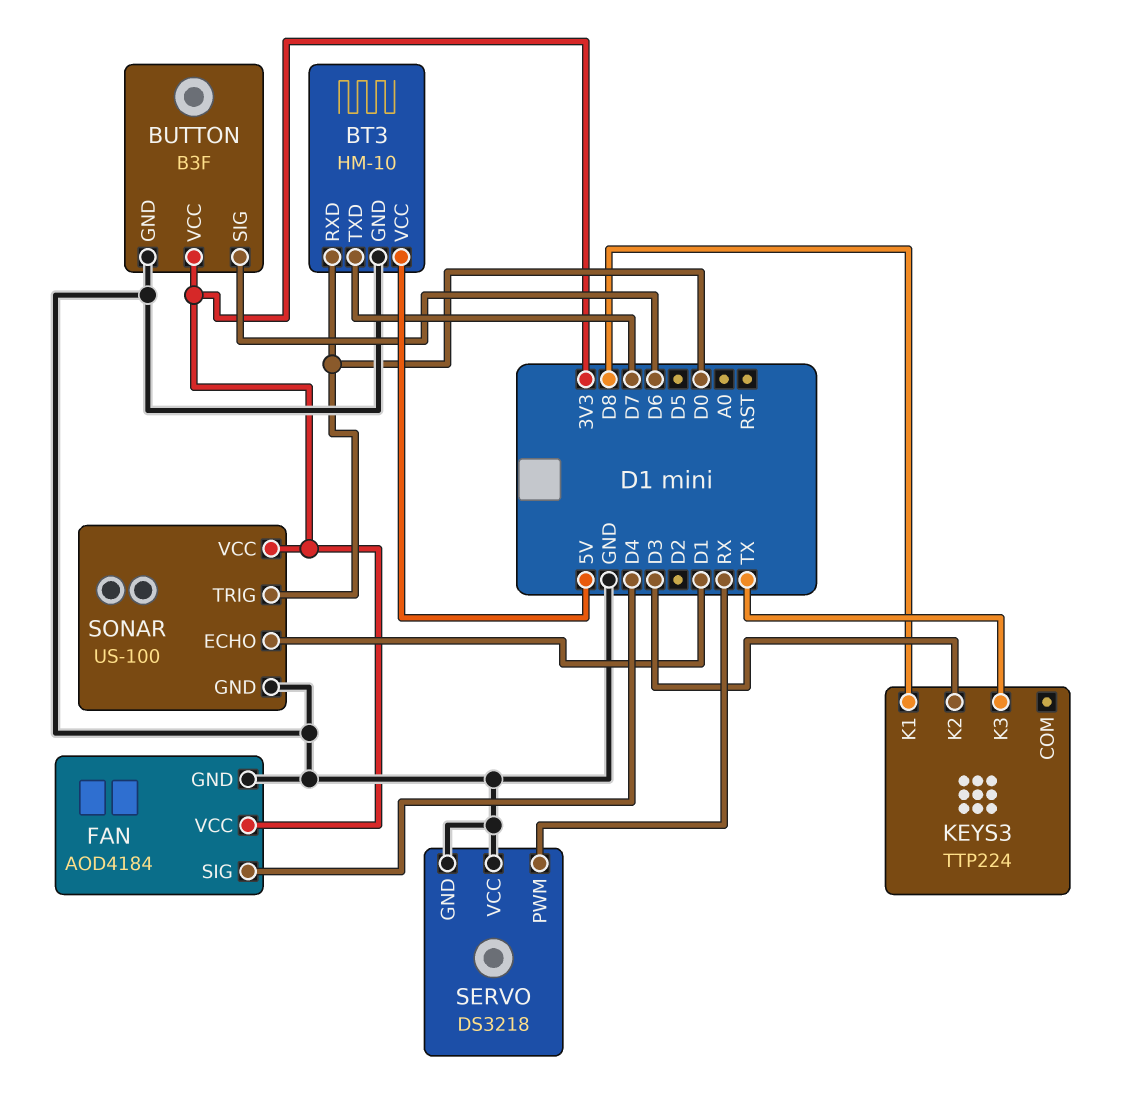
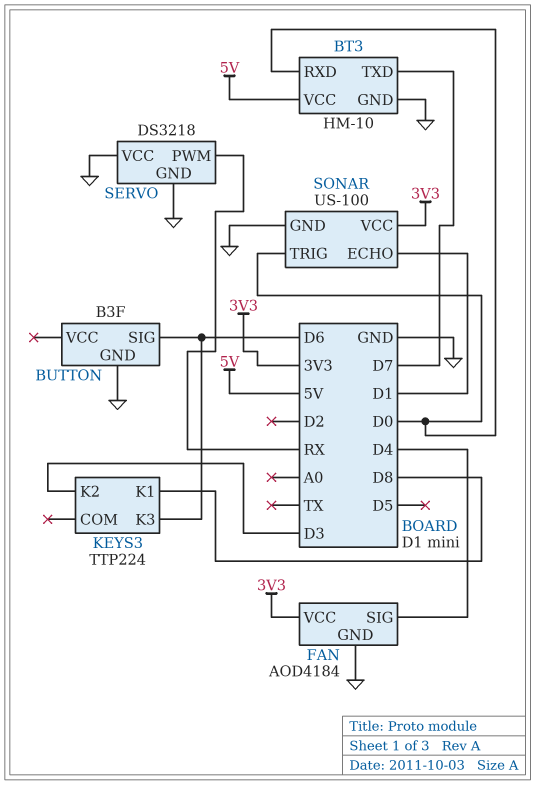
BUTTON pin VCC: 3V3 -> none
KEYS3 pin K3: TX -> D6

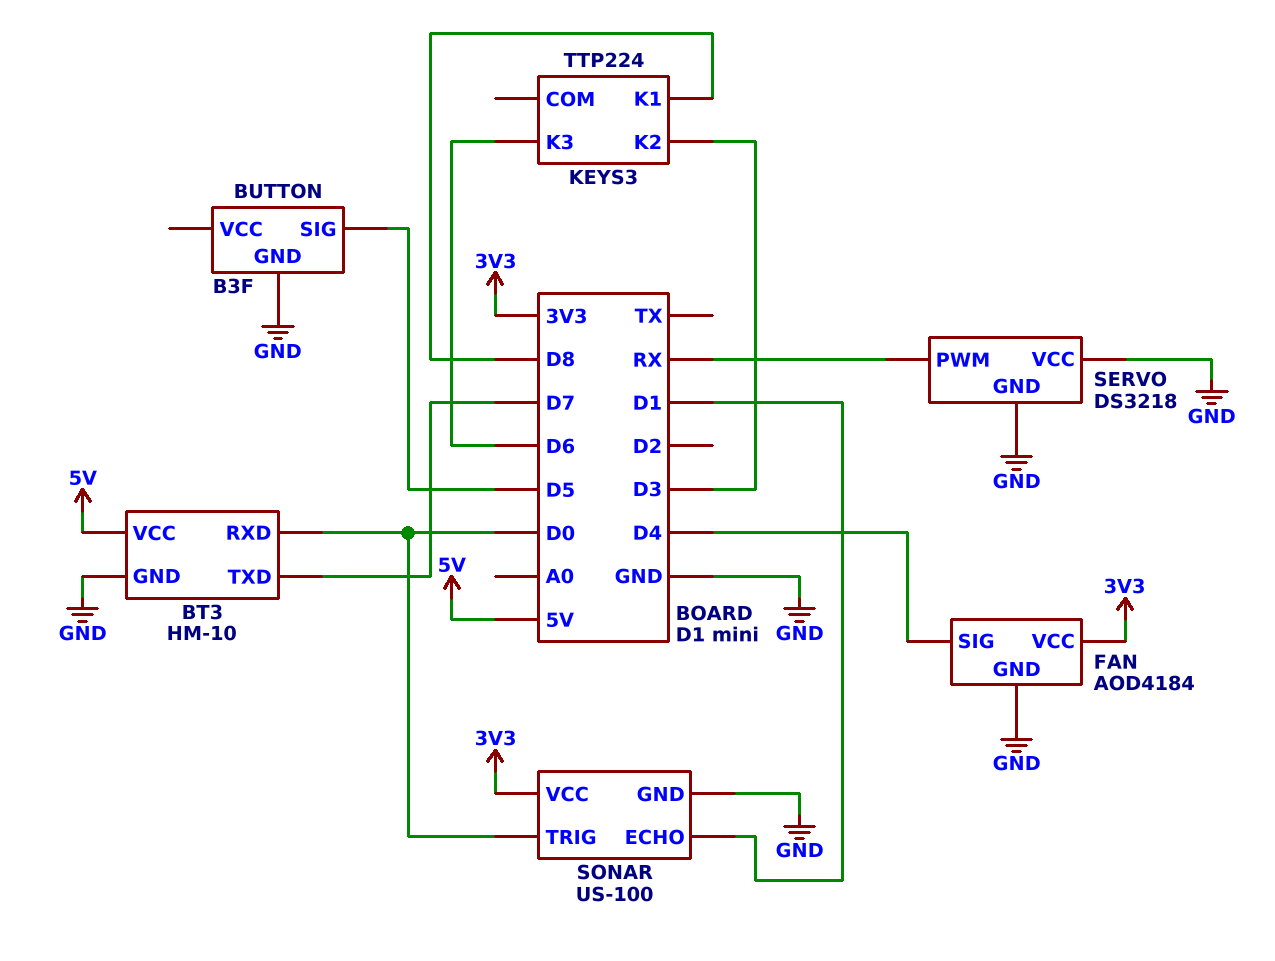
BUTTON pin SIG: D6 -> D5

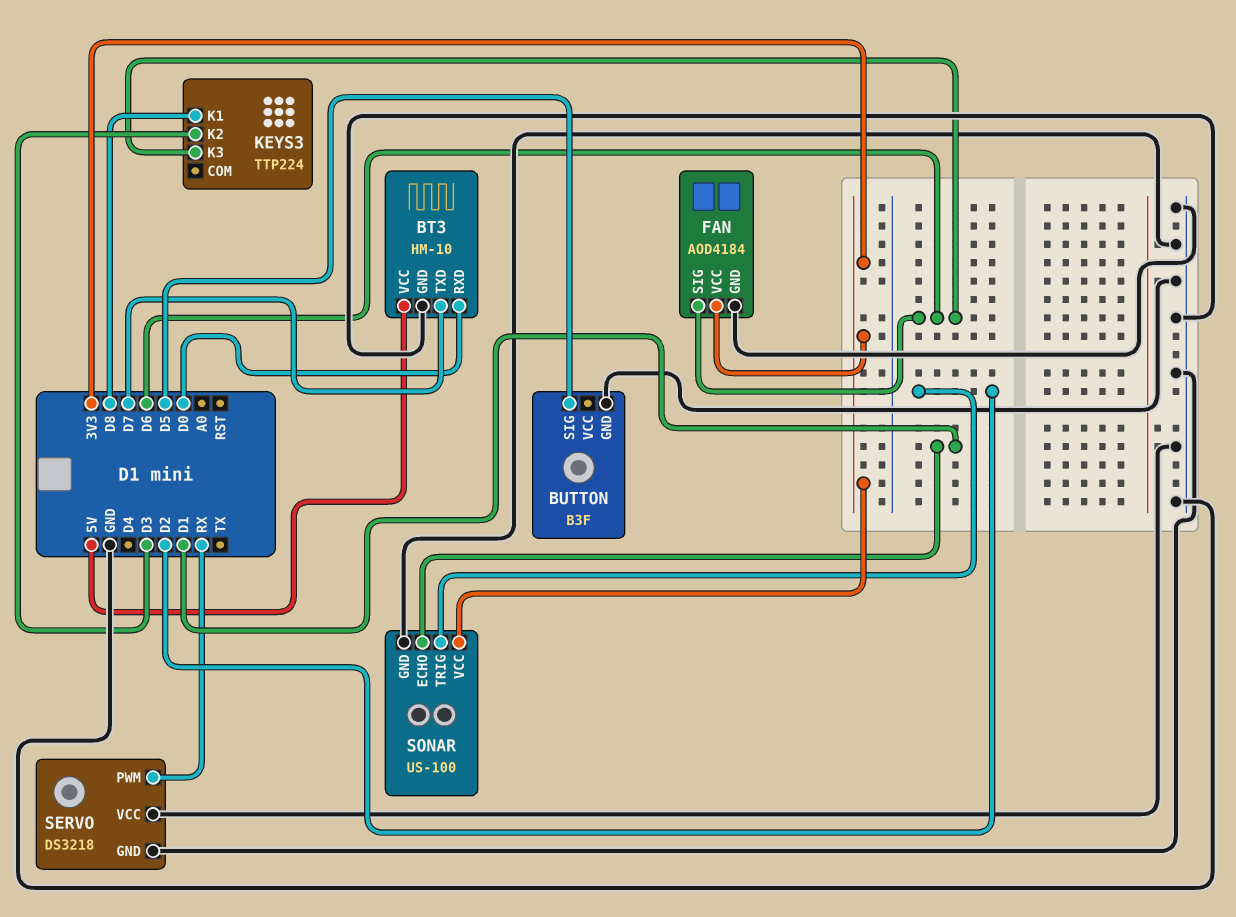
FAN pin SIG: D4 -> D6
SONAR pin TRIG: D0 -> D2

